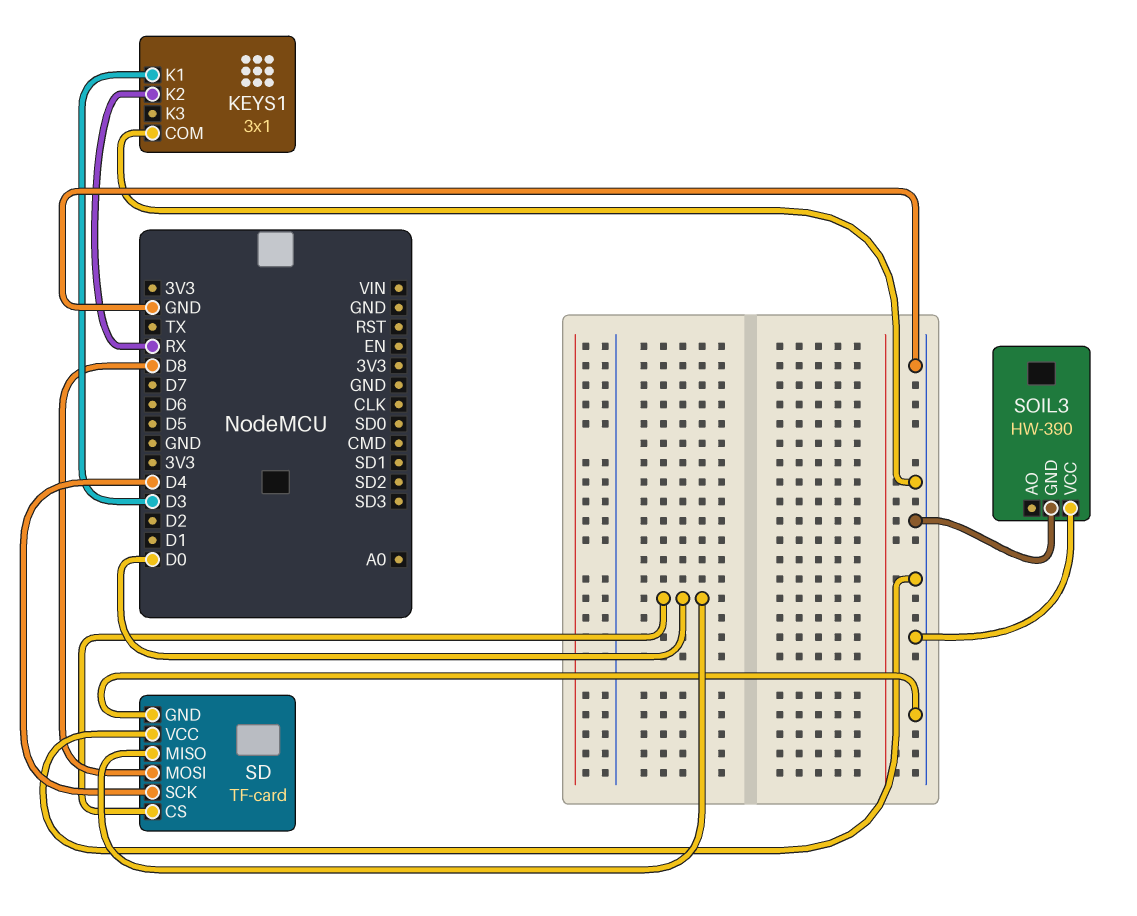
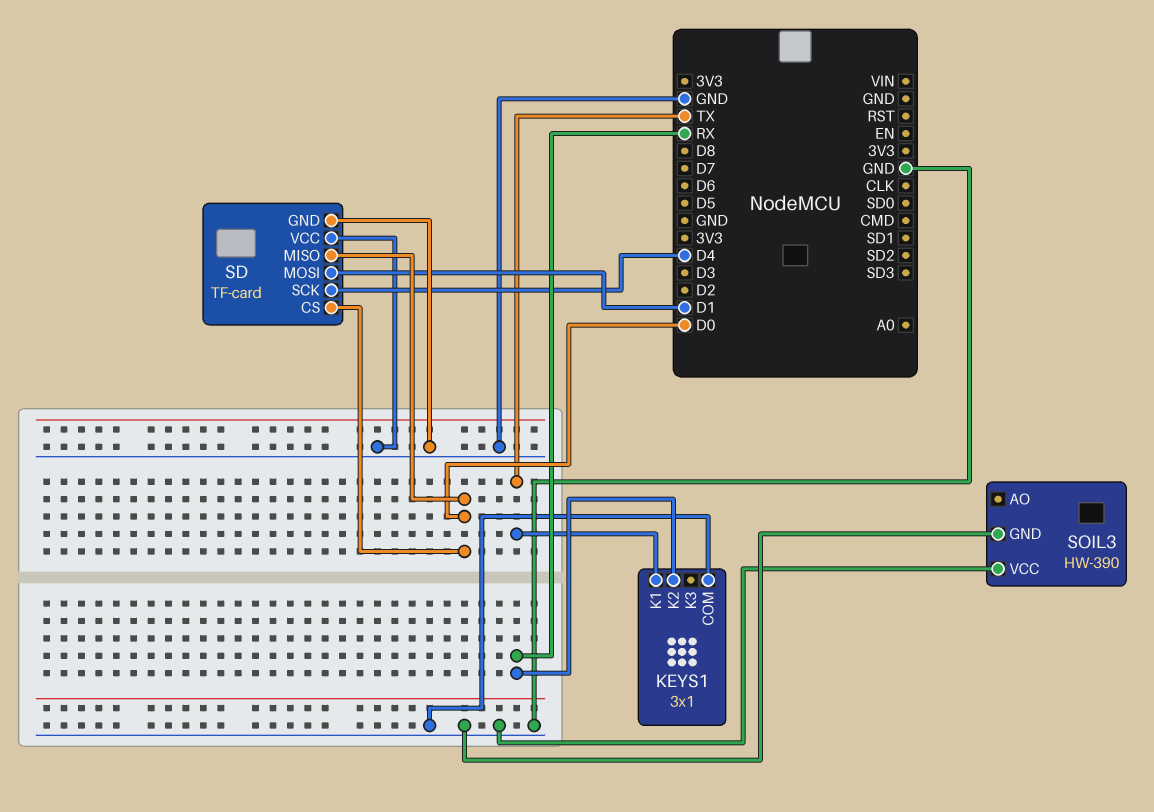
KEYS1 pin K1: D3 -> TX
SD pin MOSI: D8 -> D1

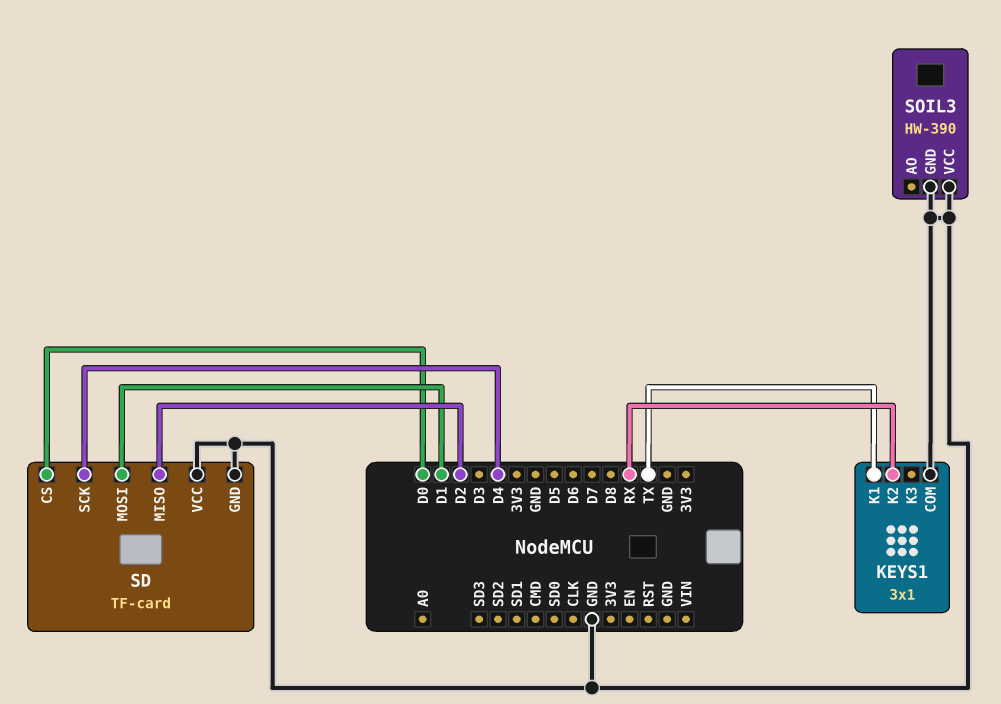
SD pin MISO: D0 -> D2

